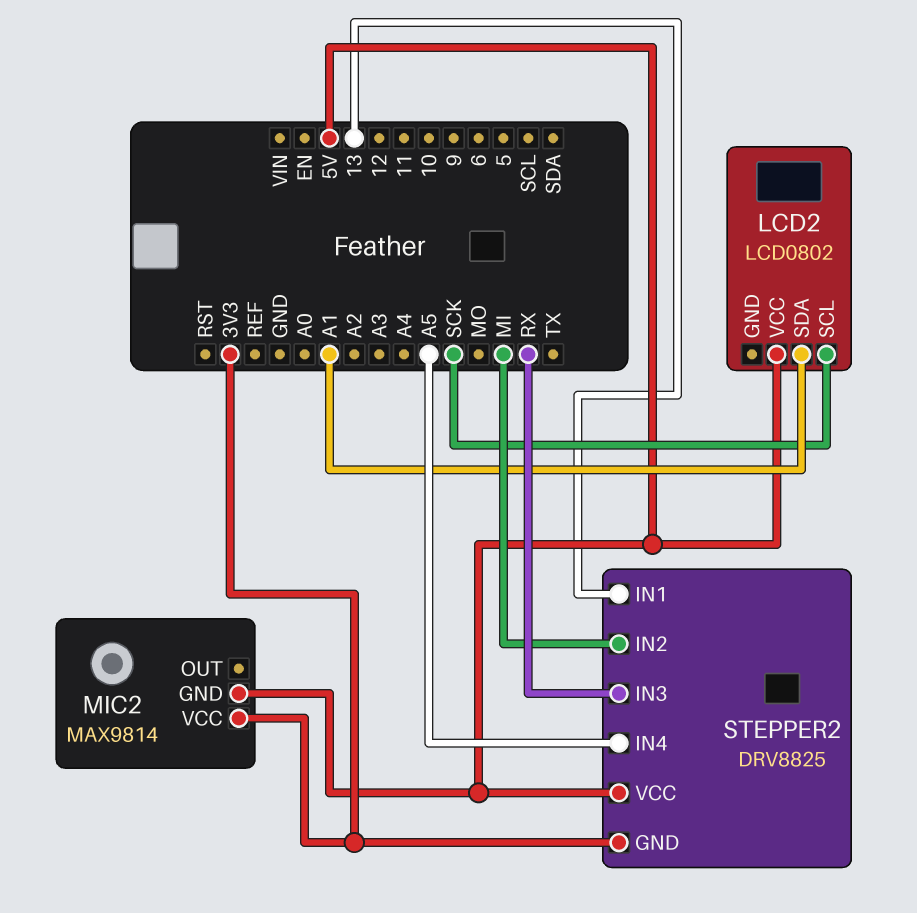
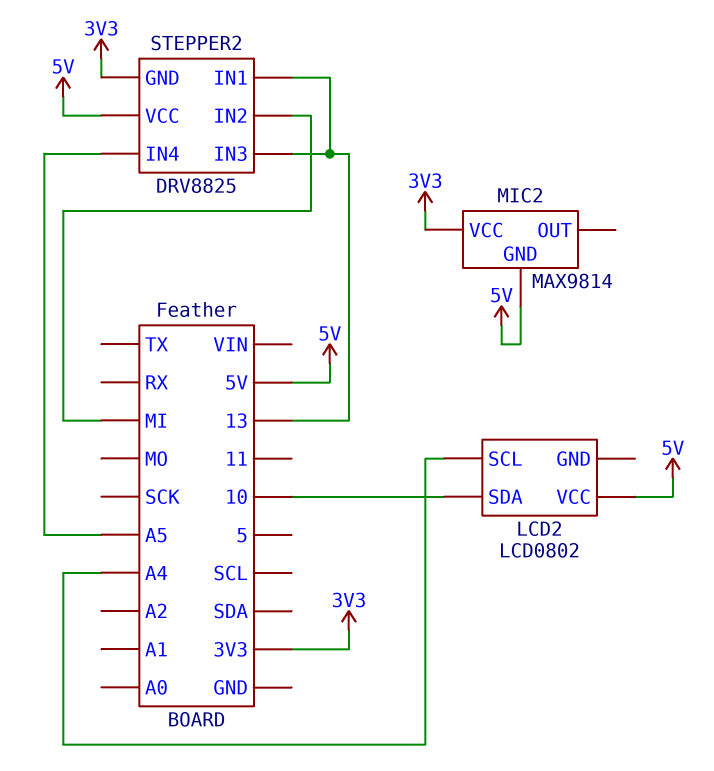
LCD2 pin SCL: SCK -> A4
LCD2 pin SDA: A1 -> 10
STEPPER2 pin IN3: RX -> 13

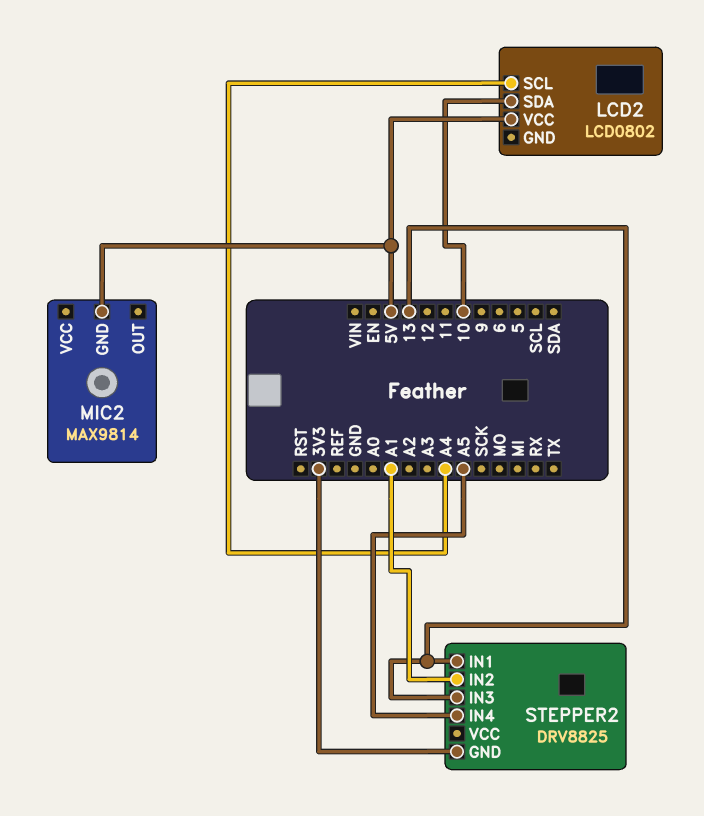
MIC2 pin VCC: 3V3 -> none
STEPPER2 pin IN2: MI -> A1
STEPPER2 pin VCC: 5V -> none

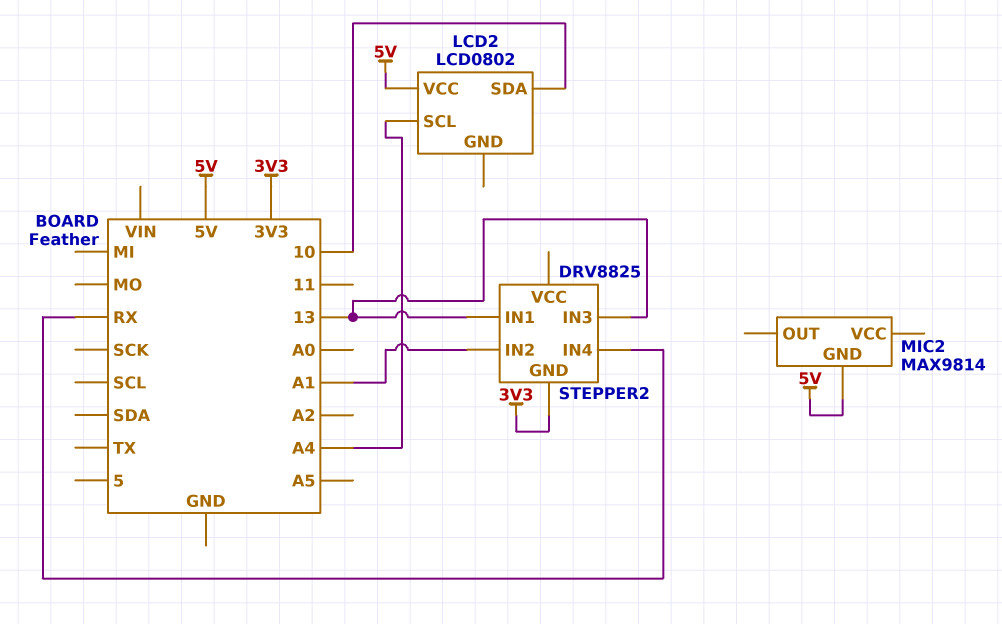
STEPPER2 pin IN4: A5 -> RX

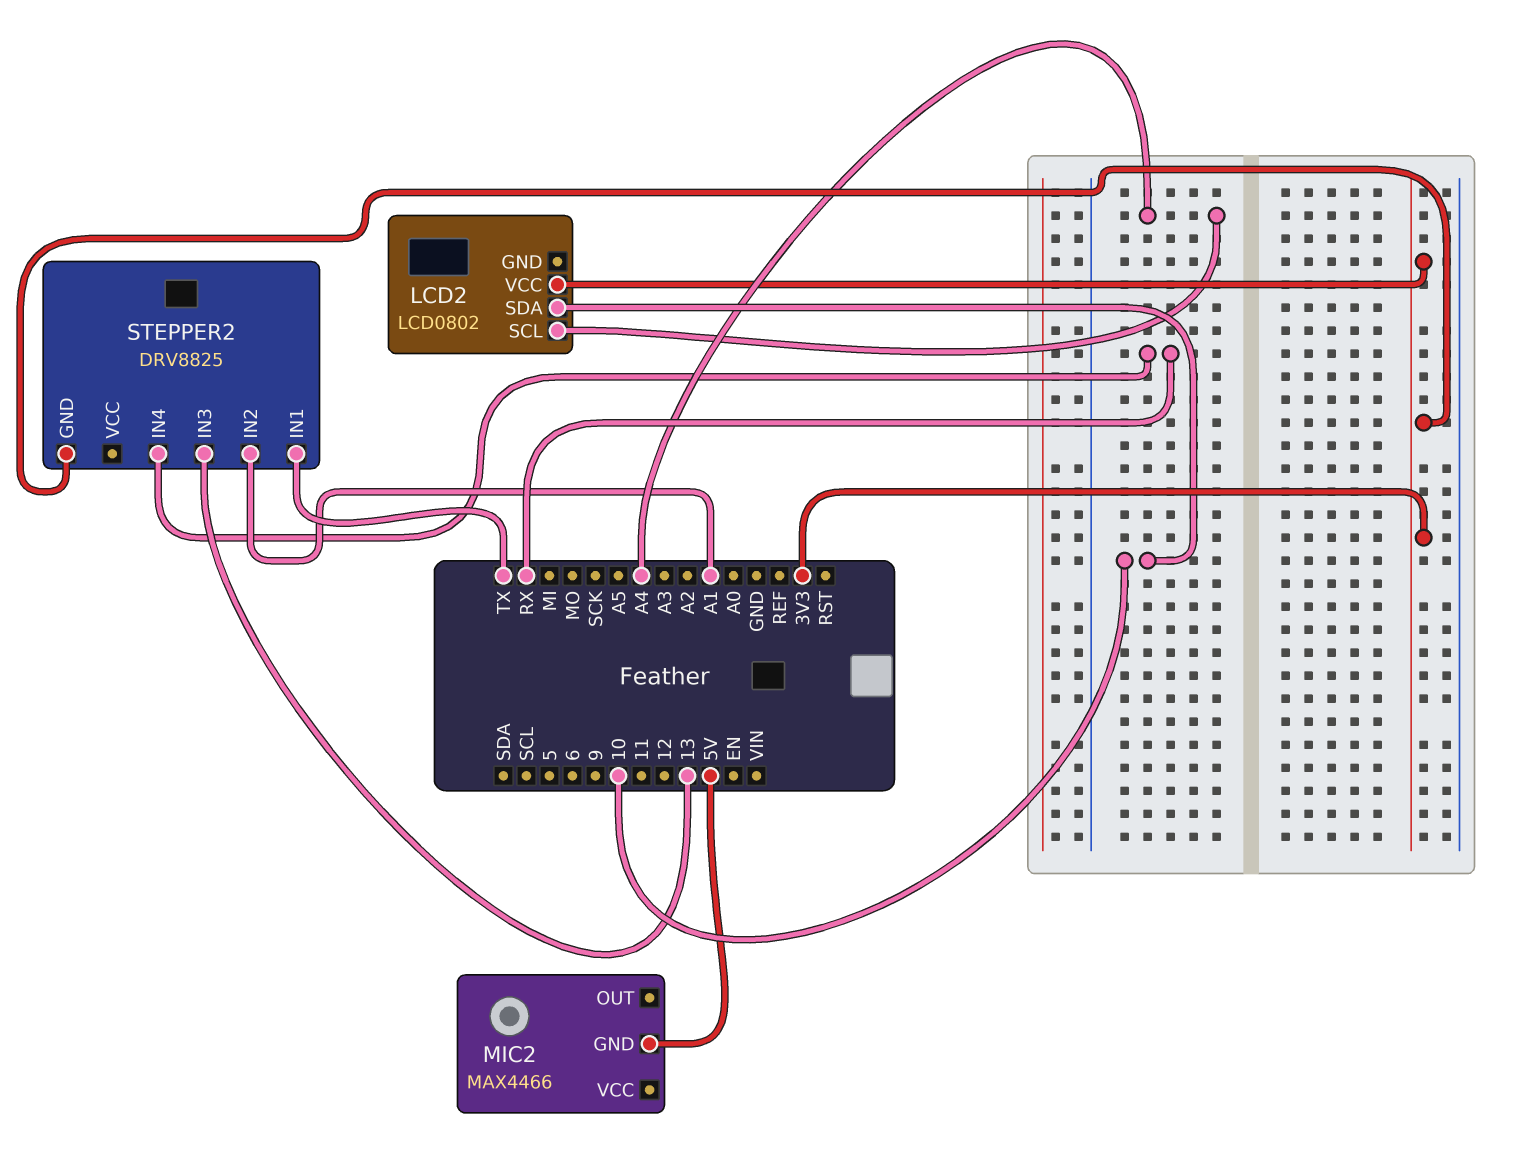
LCD2 pin VCC: 5V -> 3V3
MIC2: MAX9814 -> MAX4466
STEPPER2 pin IN1: 13 -> TX

